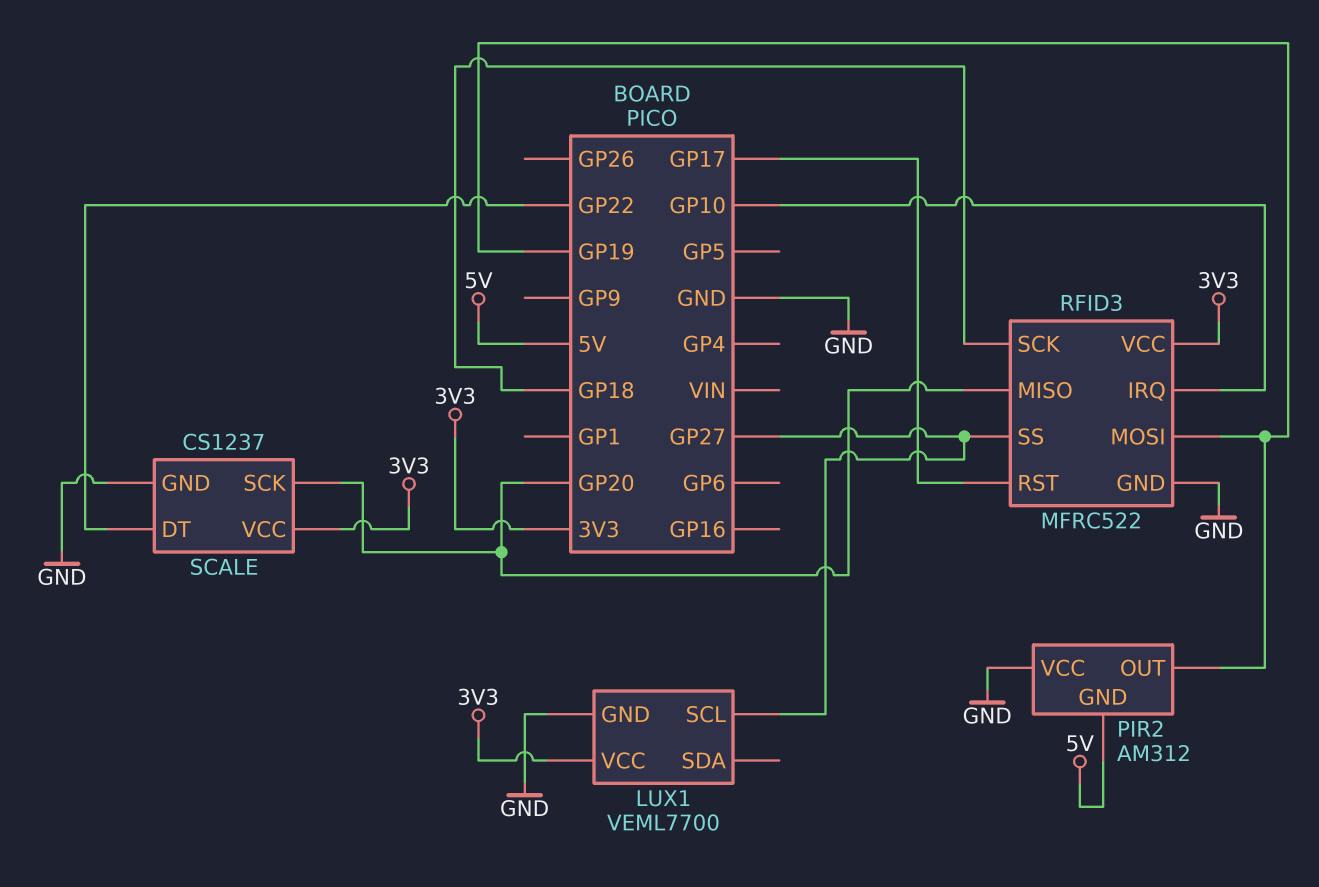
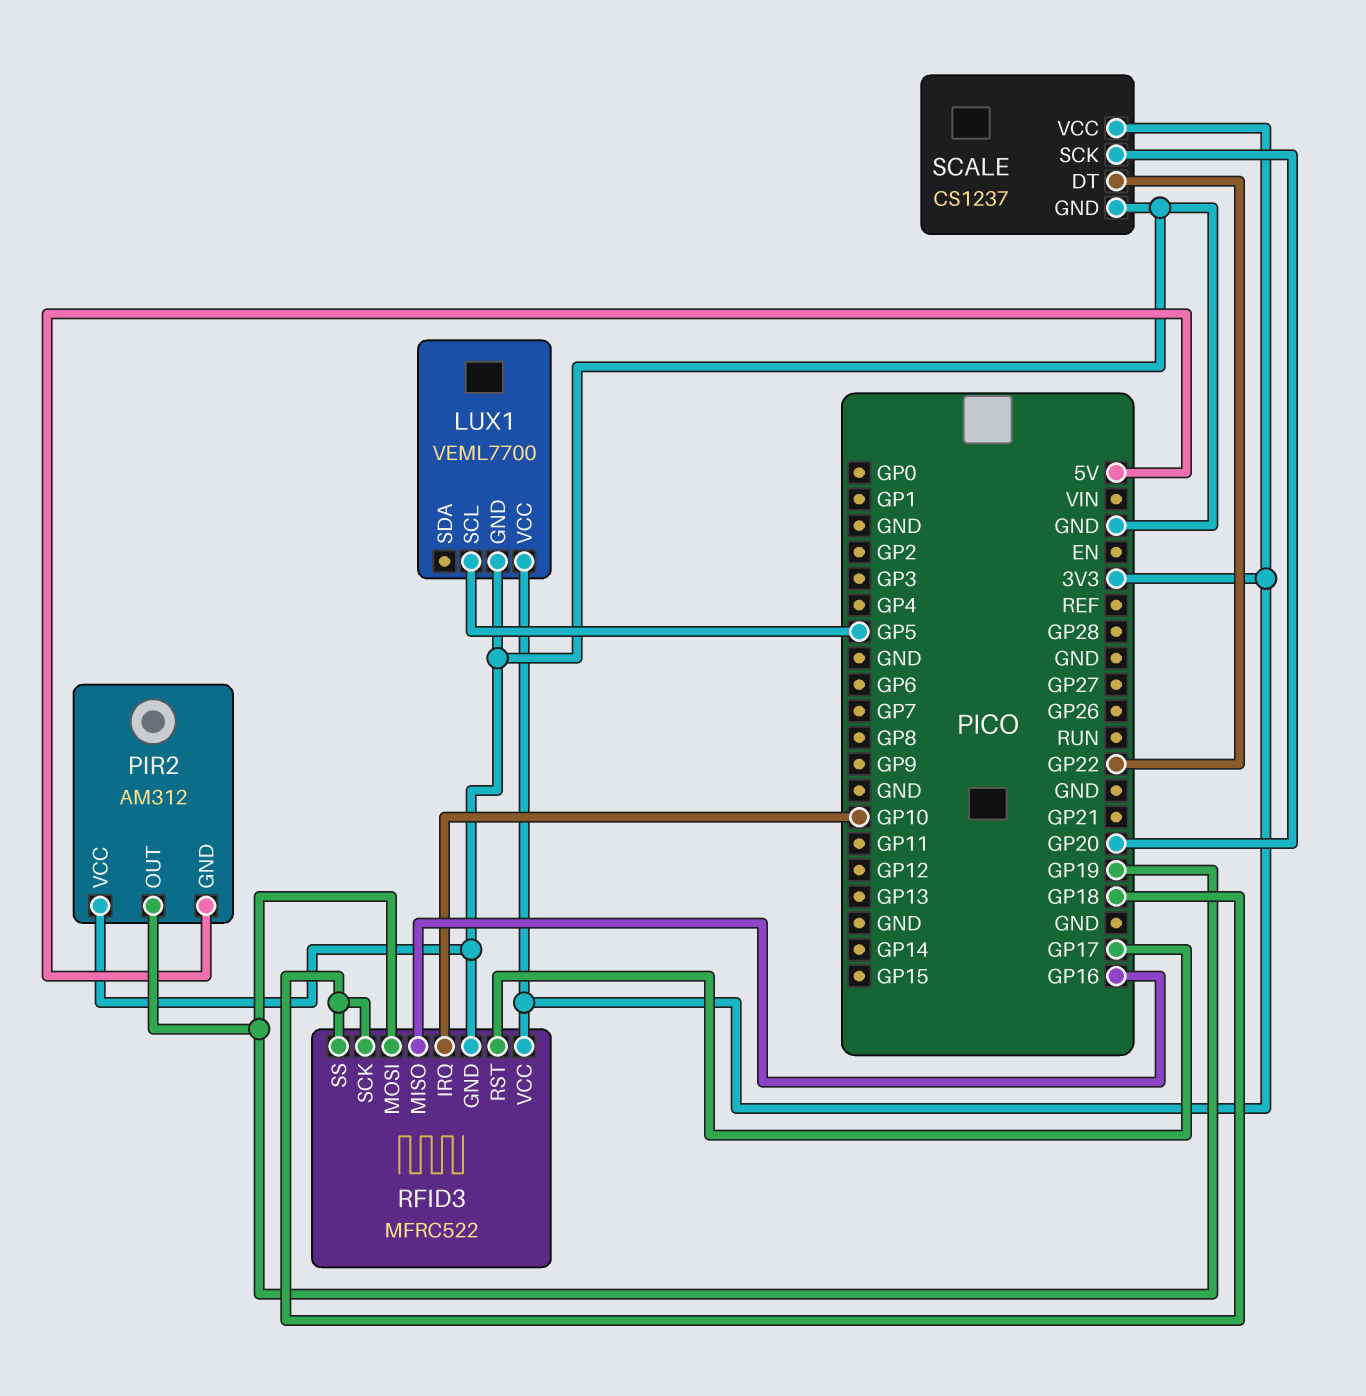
LUX1 pin SCL: GP27 -> GP5
RFID3 pin MISO: GP20 -> GP16
RFID3 pin SS: GP27 -> GP18

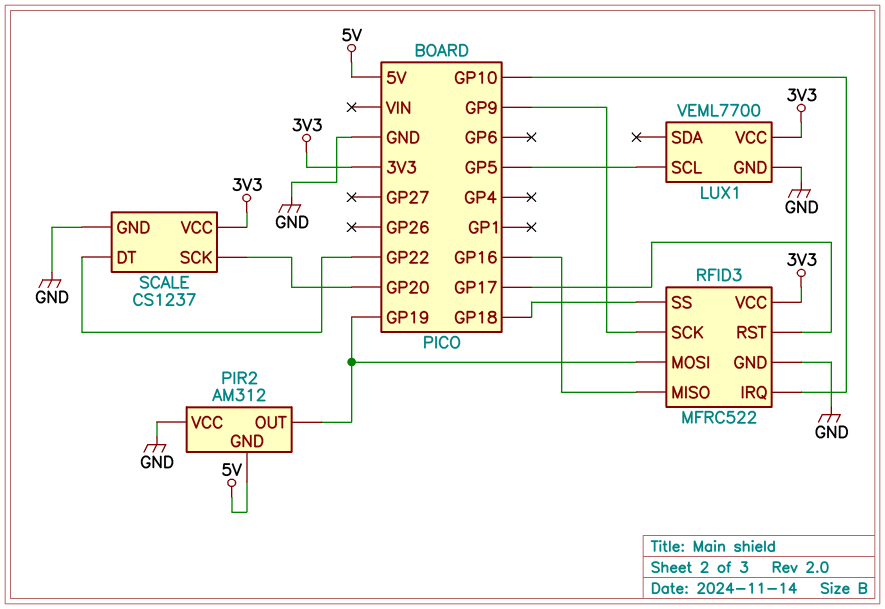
RFID3 pin SCK: GP18 -> GP9

